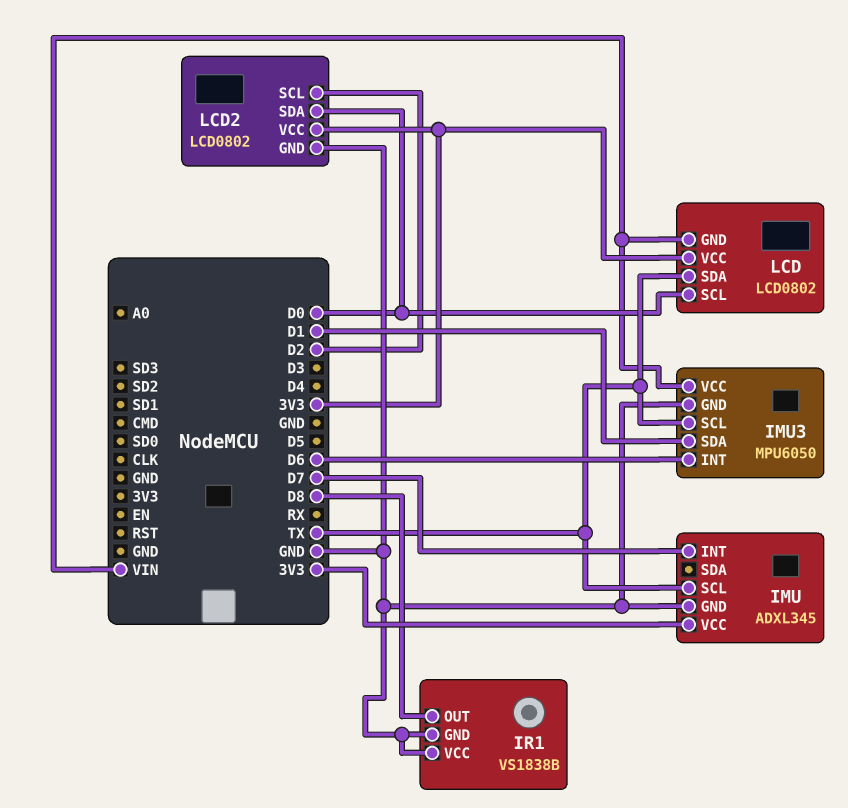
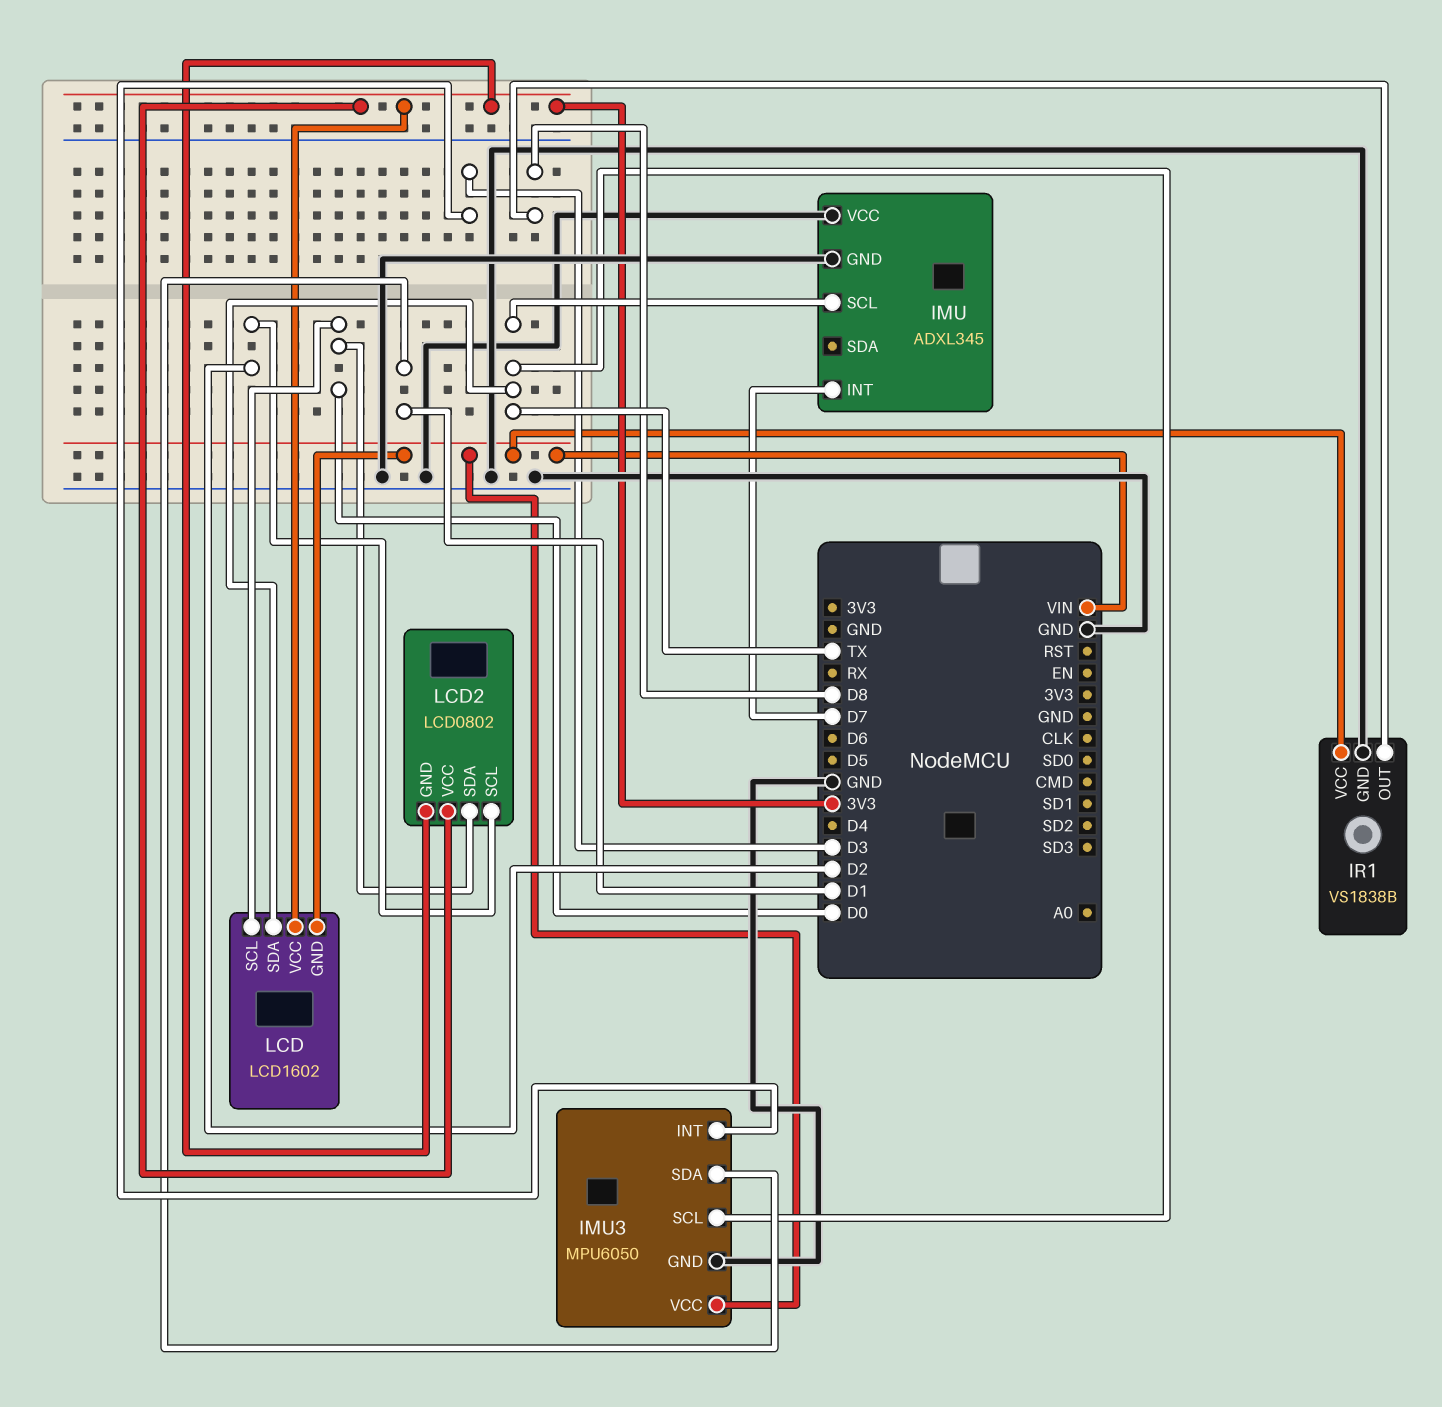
IMU pin VCC: 3V3 -> GND
IMU3 pin INT: D6 -> D3
IR1 pin VCC: GND -> VIN
LCD: LCD0802 -> LCD1602
LCD2 pin GND: GND -> 3V3

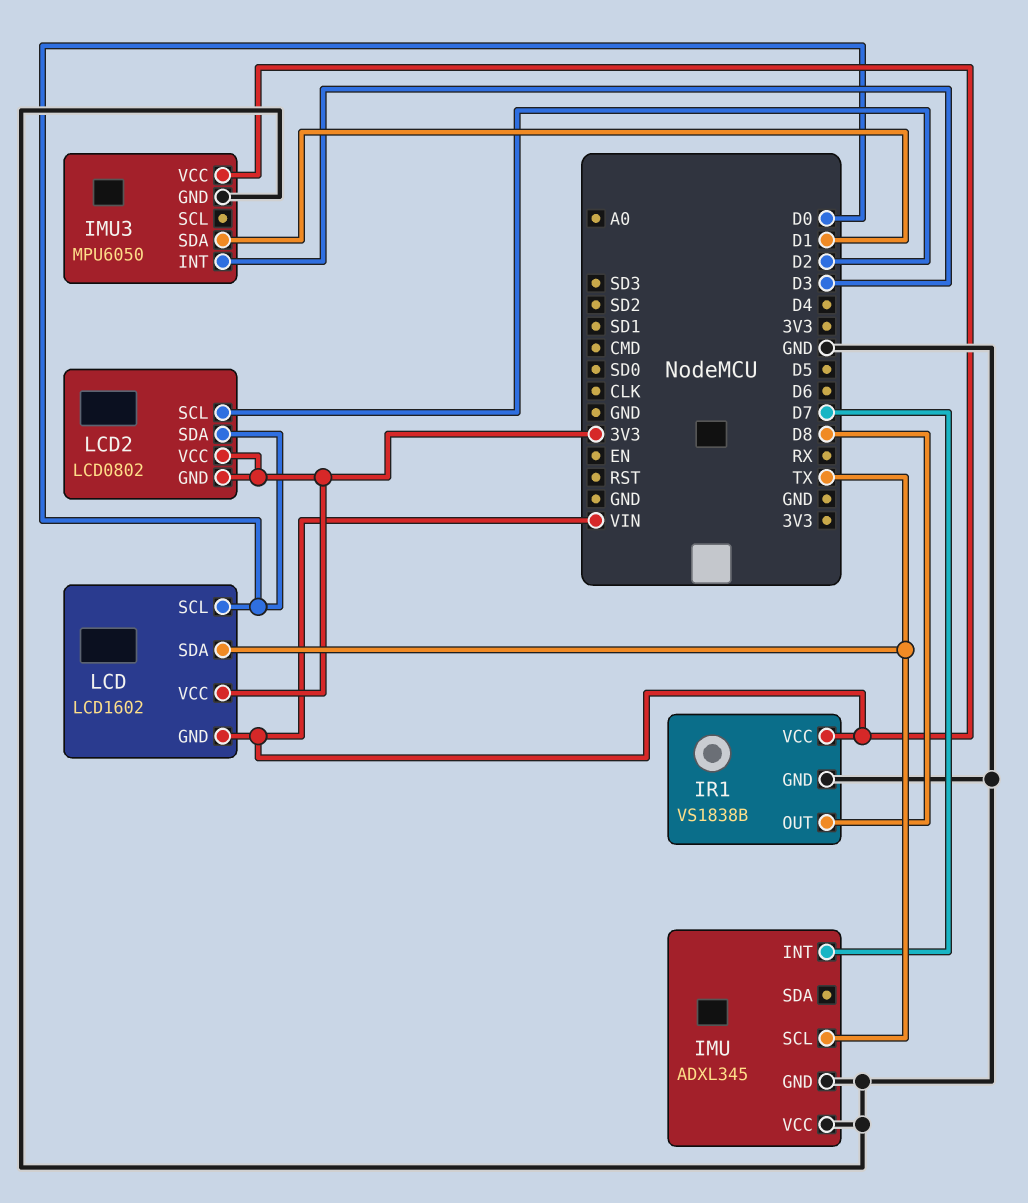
IMU3 pin SCL: TX -> none

